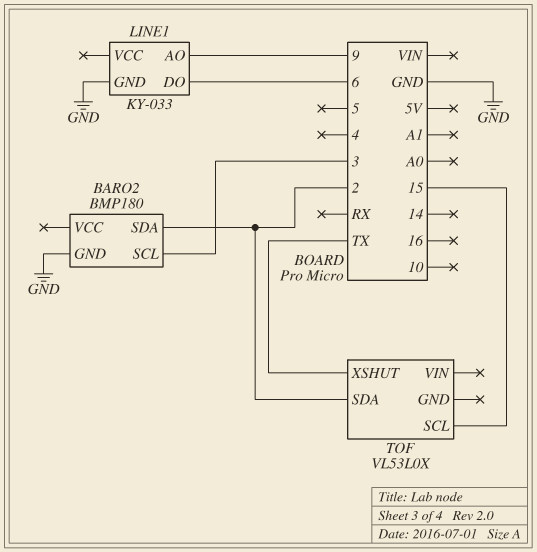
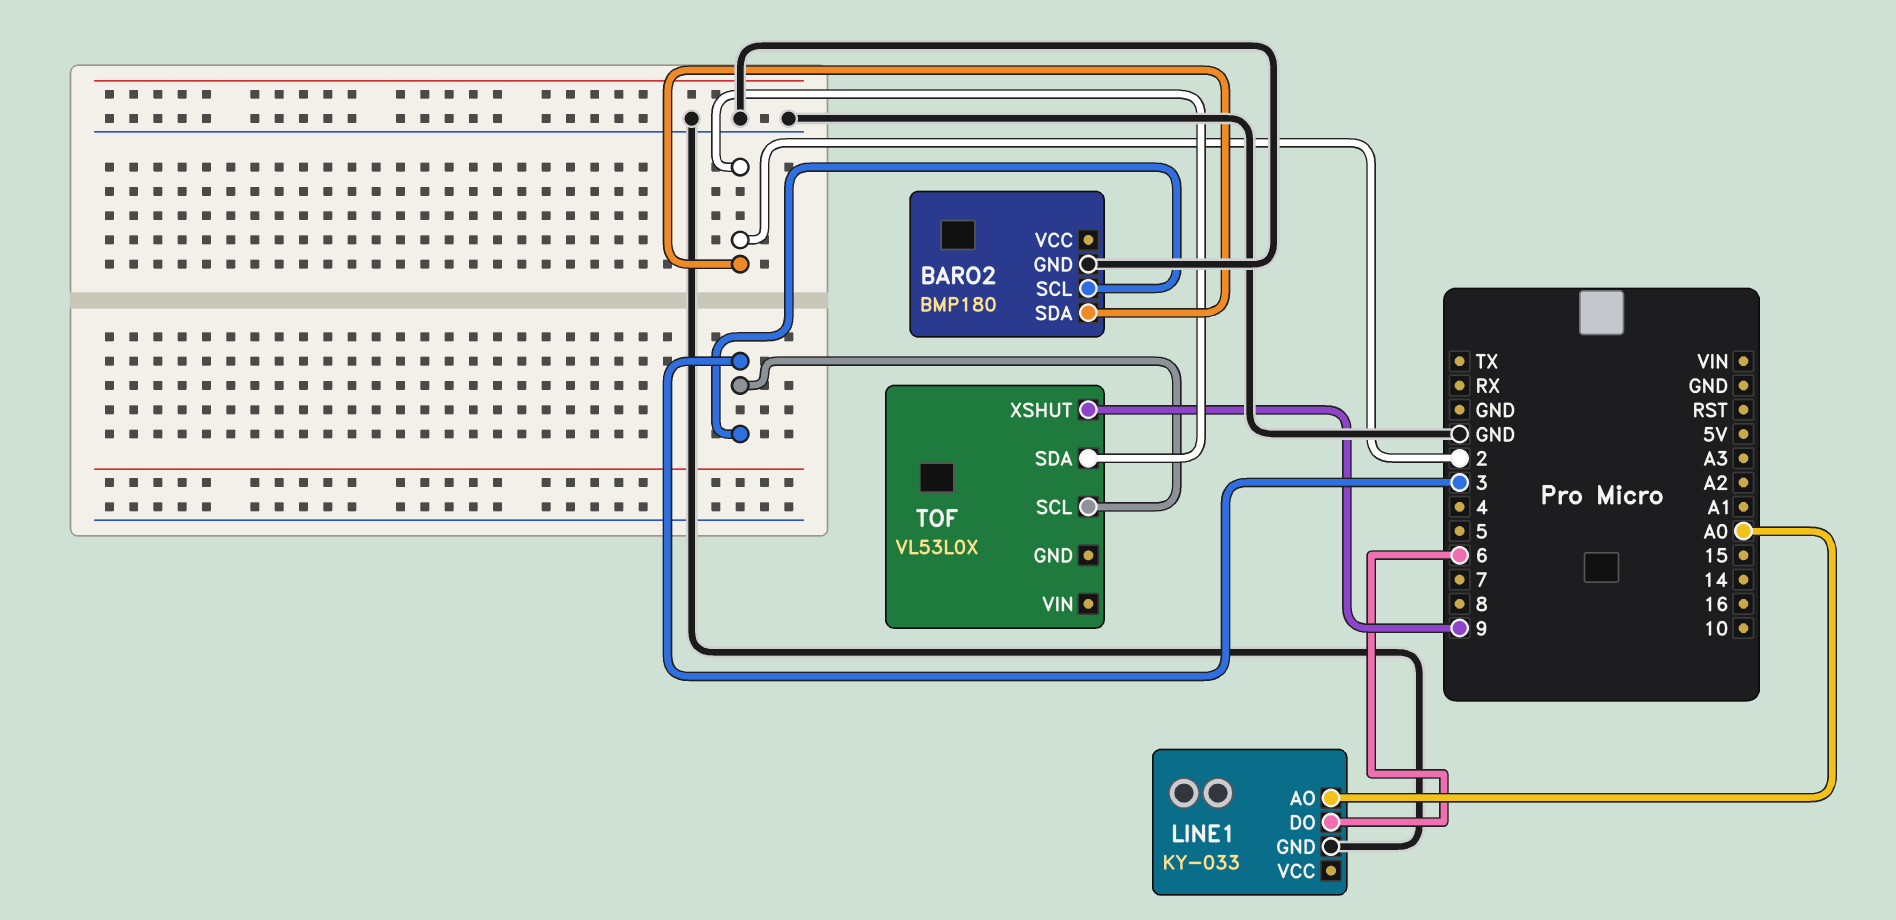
LINE1 pin AO: 9 -> A0
TOF pin SCL: 15 -> 3
TOF pin XSHUT: TX -> 9

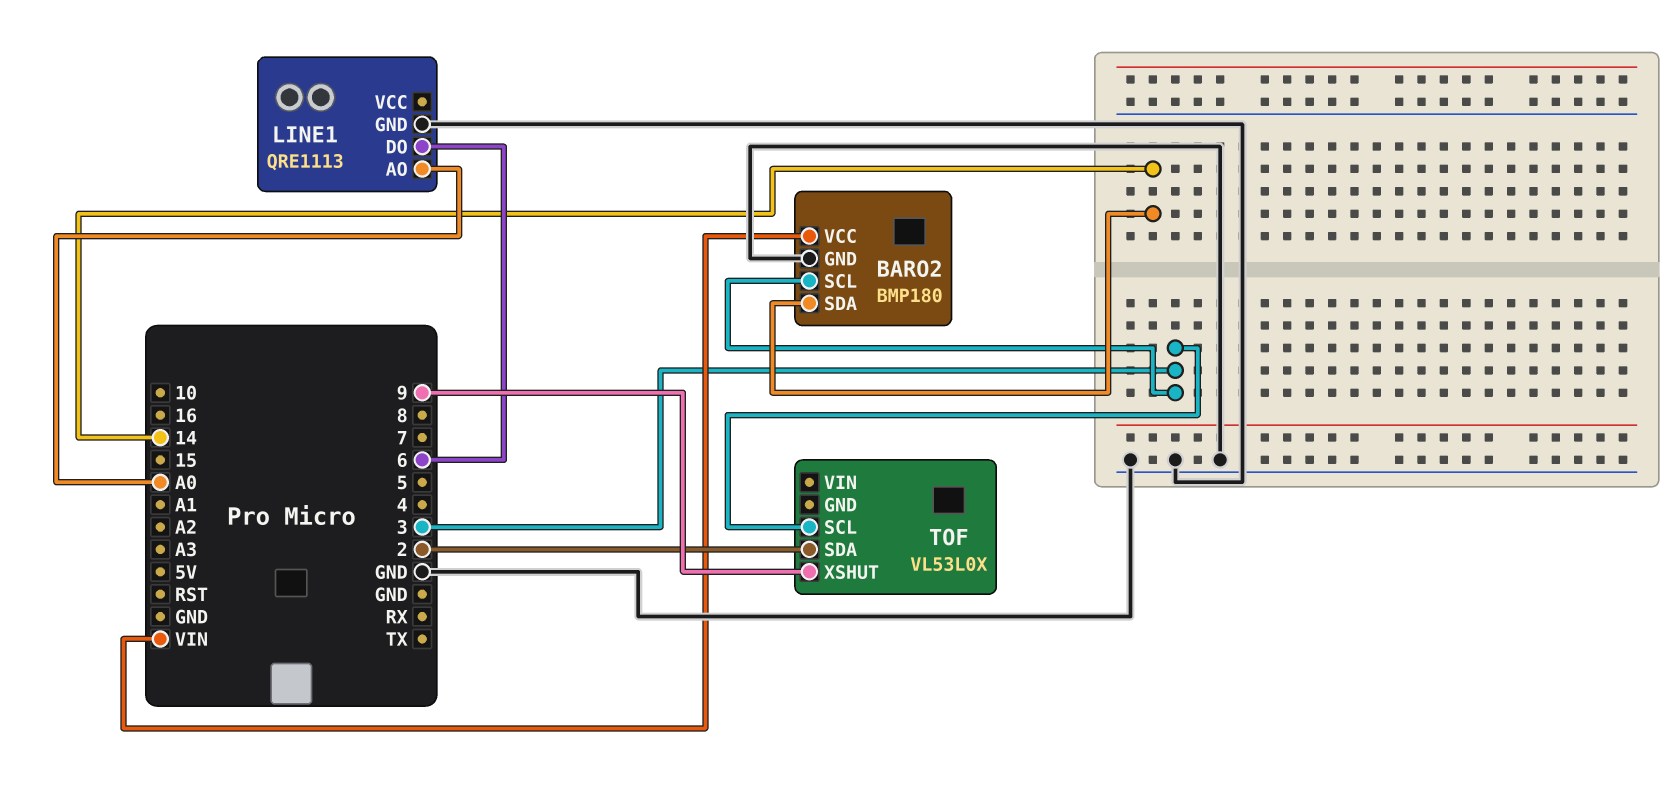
BARO2 pin SDA: 2 -> 14
BARO2 pin VCC: none -> VIN
LINE1: KY-033 -> QRE1113

